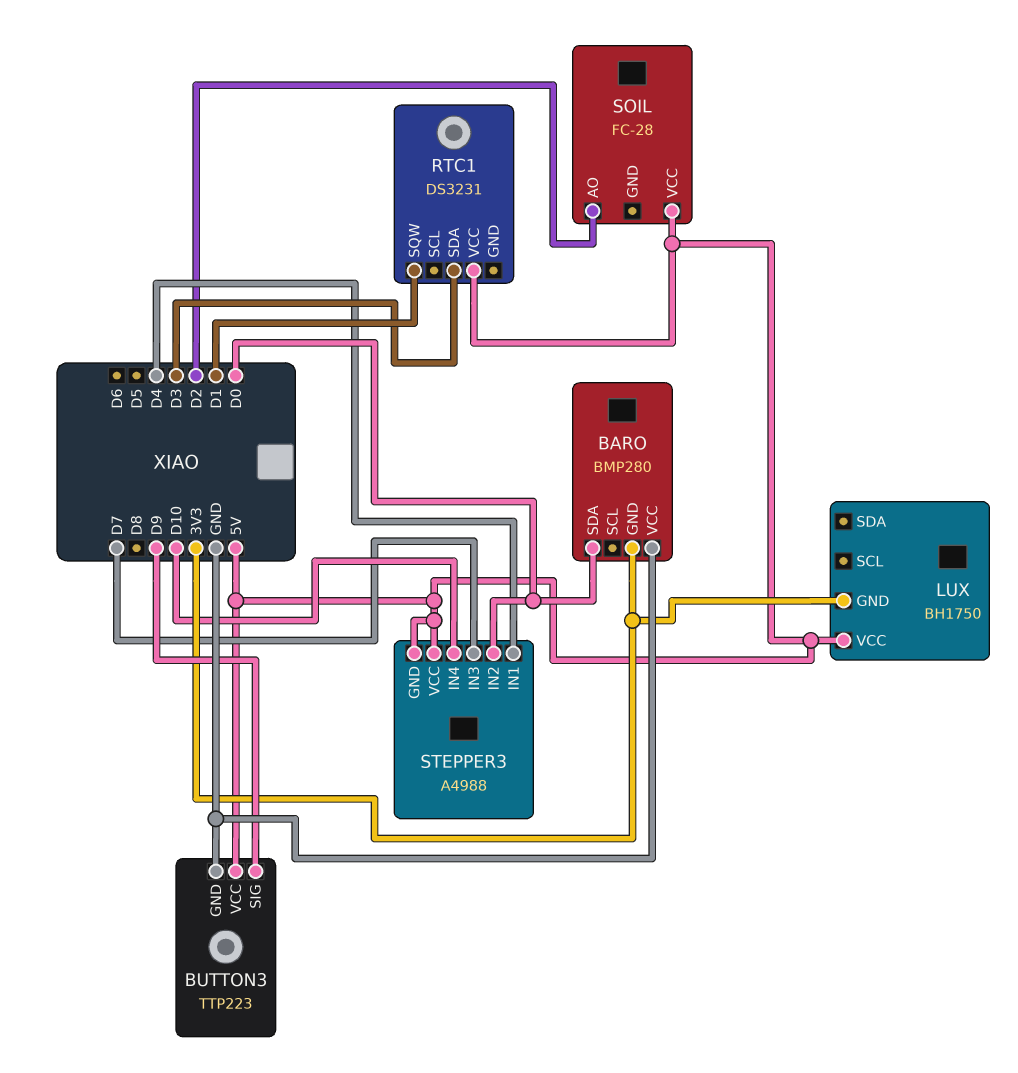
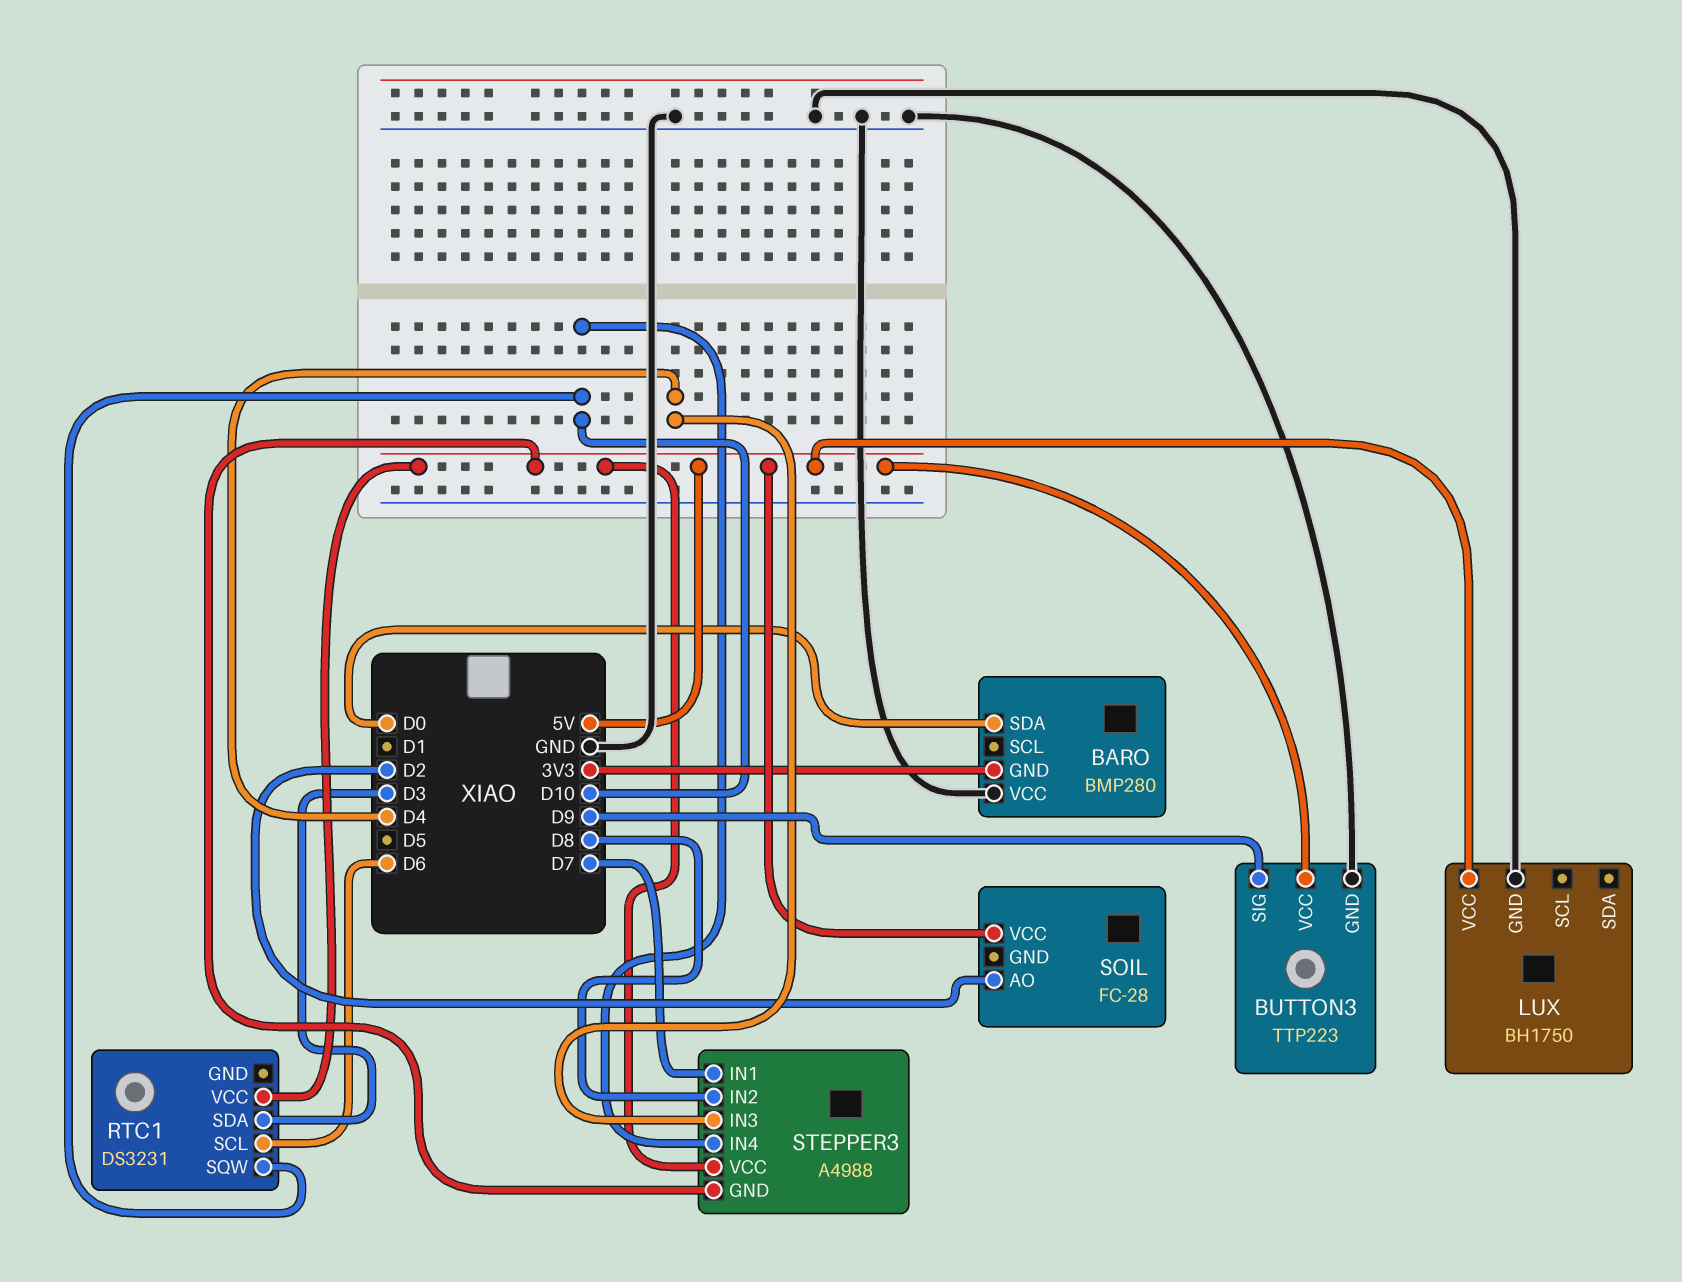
LUX pin GND: 3V3 -> GND
RTC1 pin SCL: none -> D6
RTC1 pin SQW: D1 -> D10
STEPPER3 pin IN1: D4 -> D7
STEPPER3 pin IN2: D0 -> D8
STEPPER3 pin IN3: D7 -> D4

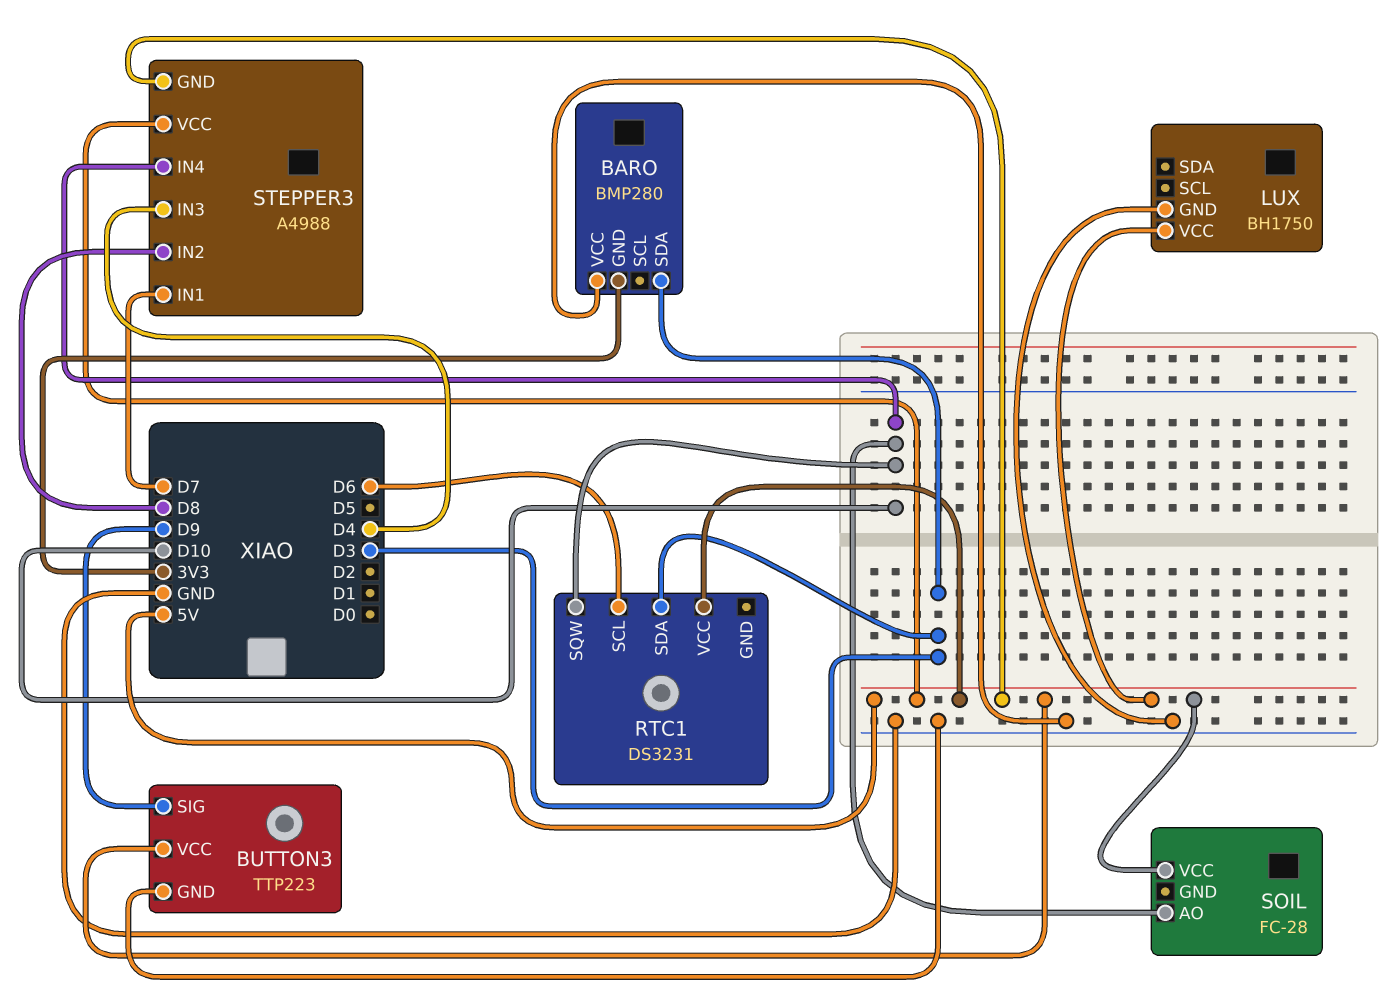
BARO pin SDA: D0 -> D3
SOIL pin AO: D2 -> D10

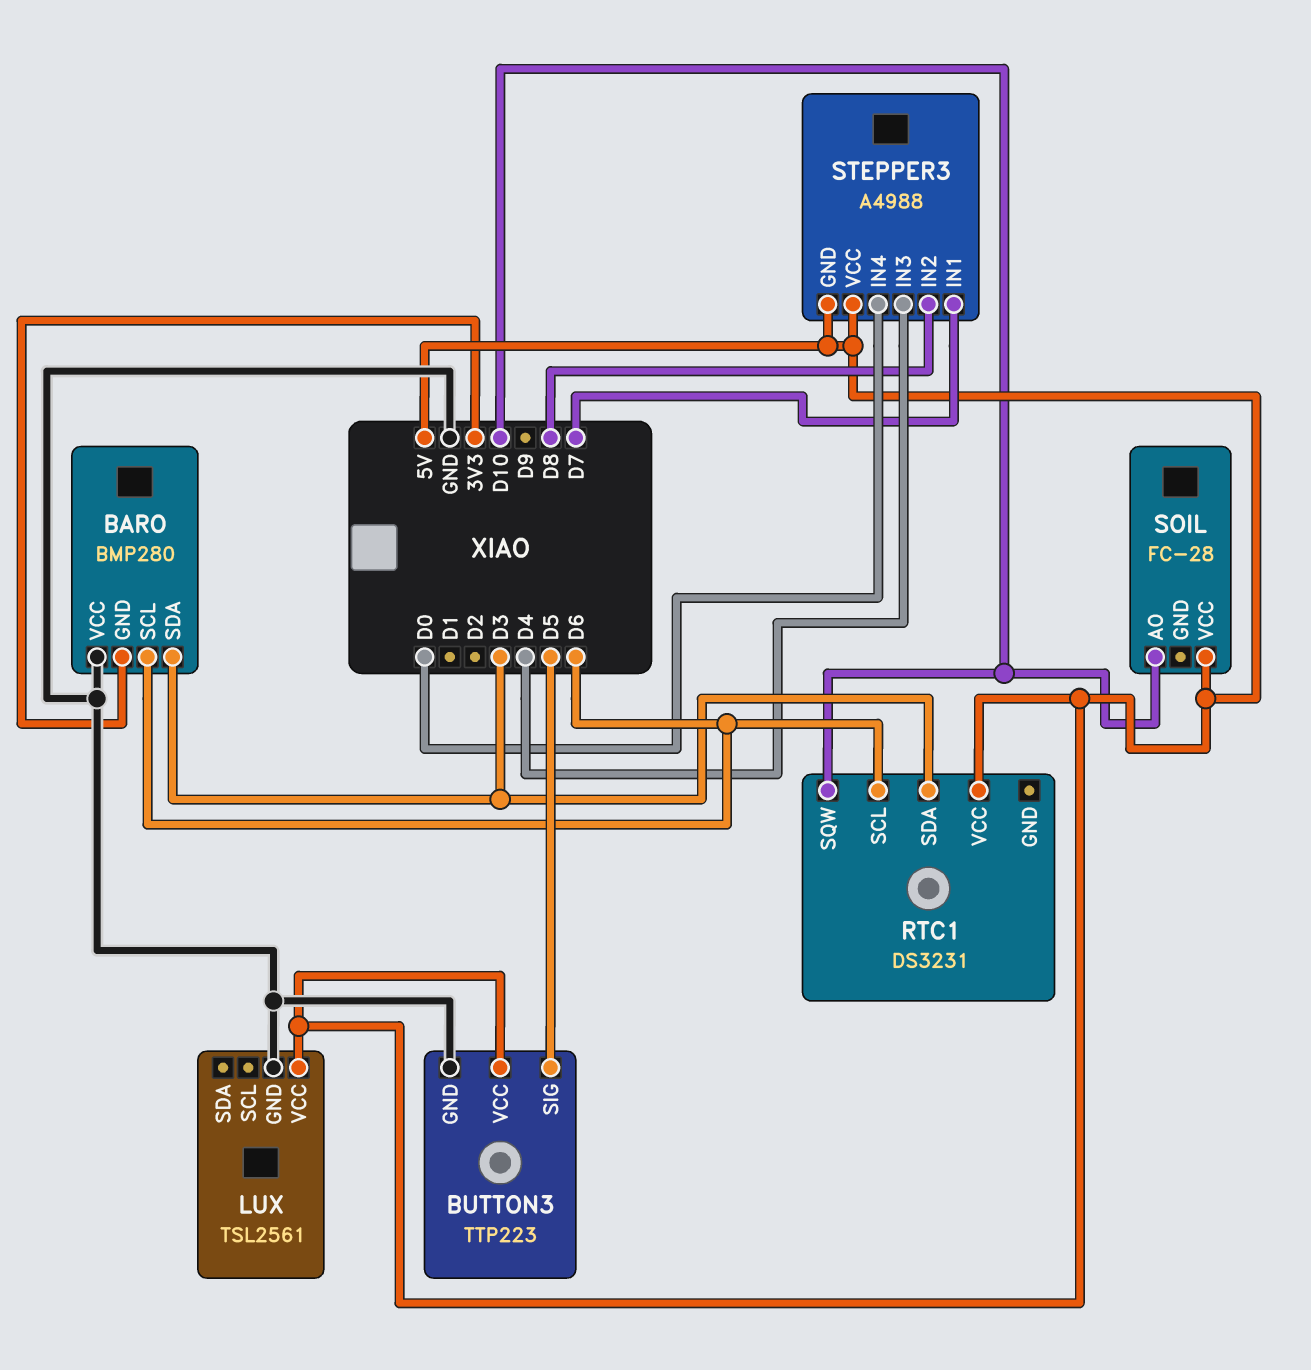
BARO pin SCL: none -> D6
BUTTON3 pin SIG: D9 -> D5
LUX: BH1750 -> TSL2561
STEPPER3 pin IN4: D10 -> D0

